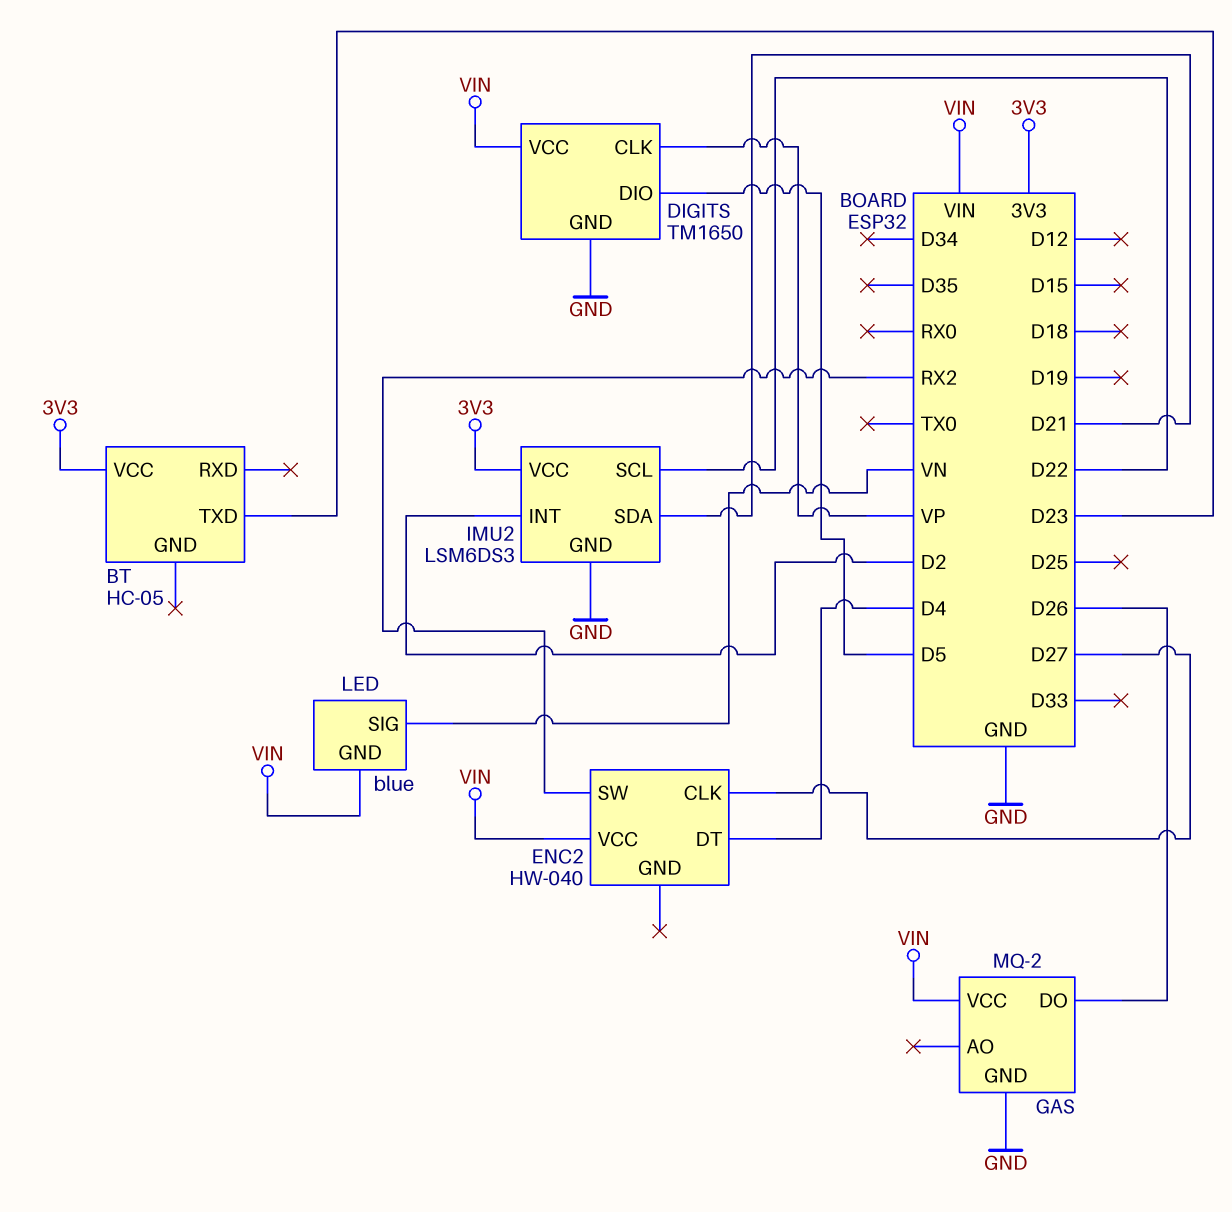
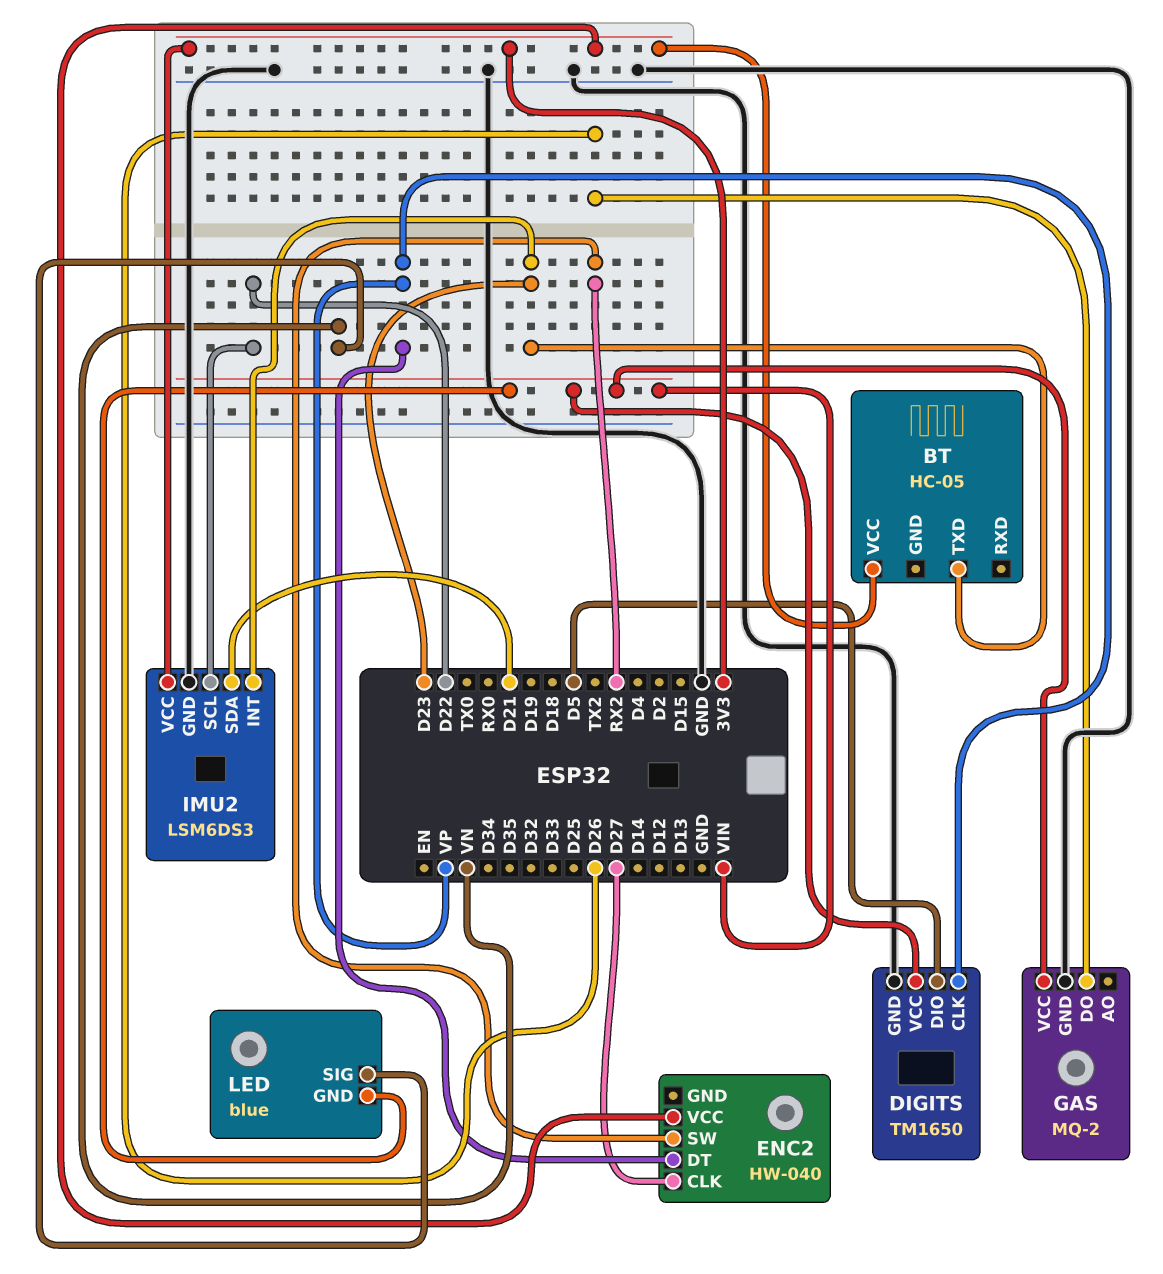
ENC2 pin DT: D4 -> VP
ENC2 pin VCC: VIN -> 3V3
IMU2 pin INT: D2 -> D23

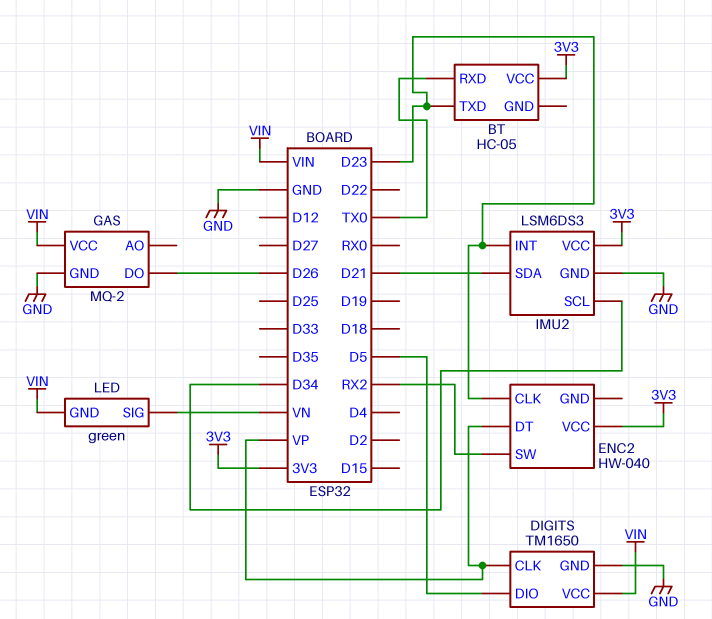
BT pin RXD: none -> TX0
ENC2 pin CLK: D27 -> D23
IMU2 pin SCL: D22 -> D34
LED: blue -> green

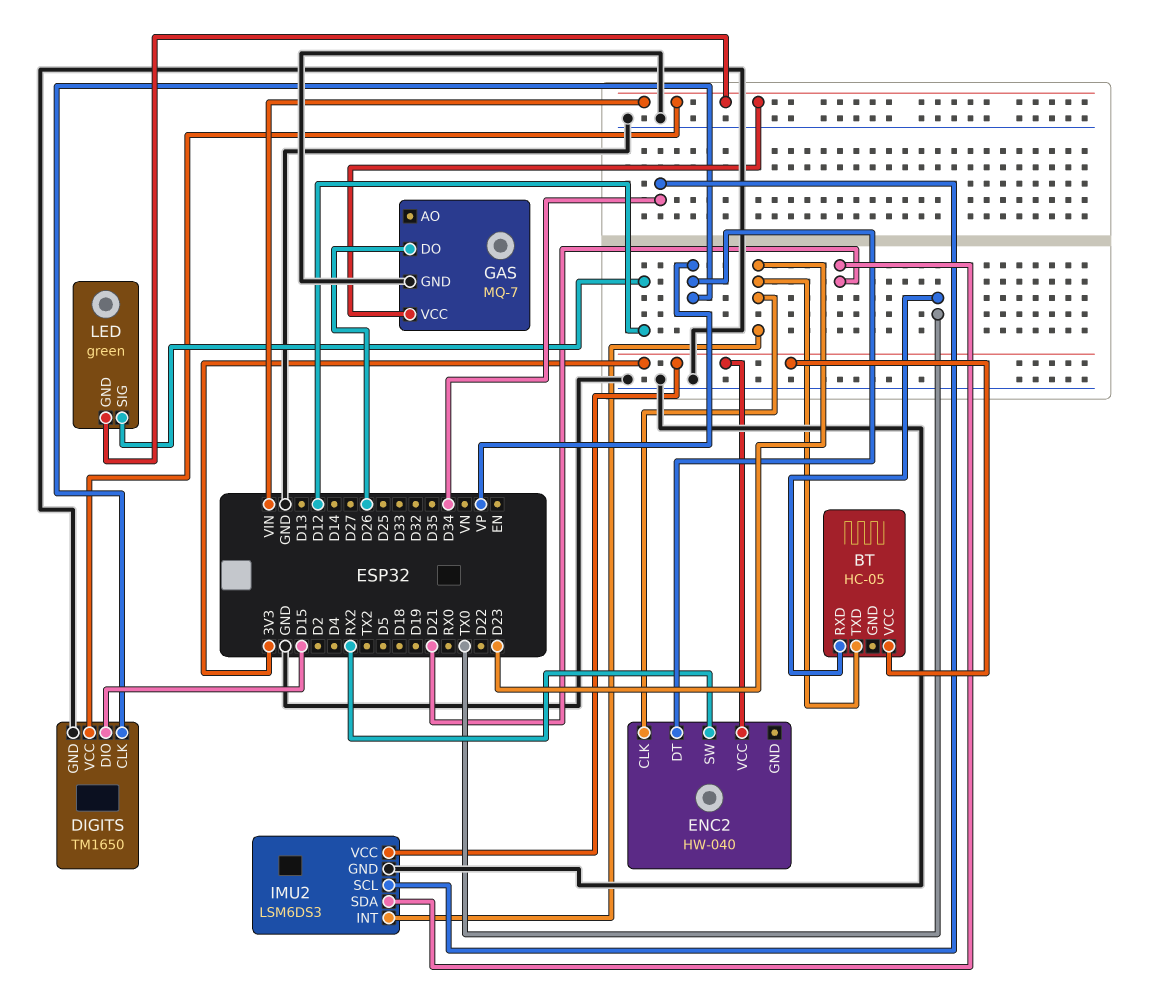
DIGITS pin DIO: D5 -> D15
GAS: MQ-2 -> MQ-7
LED pin SIG: VN -> D12

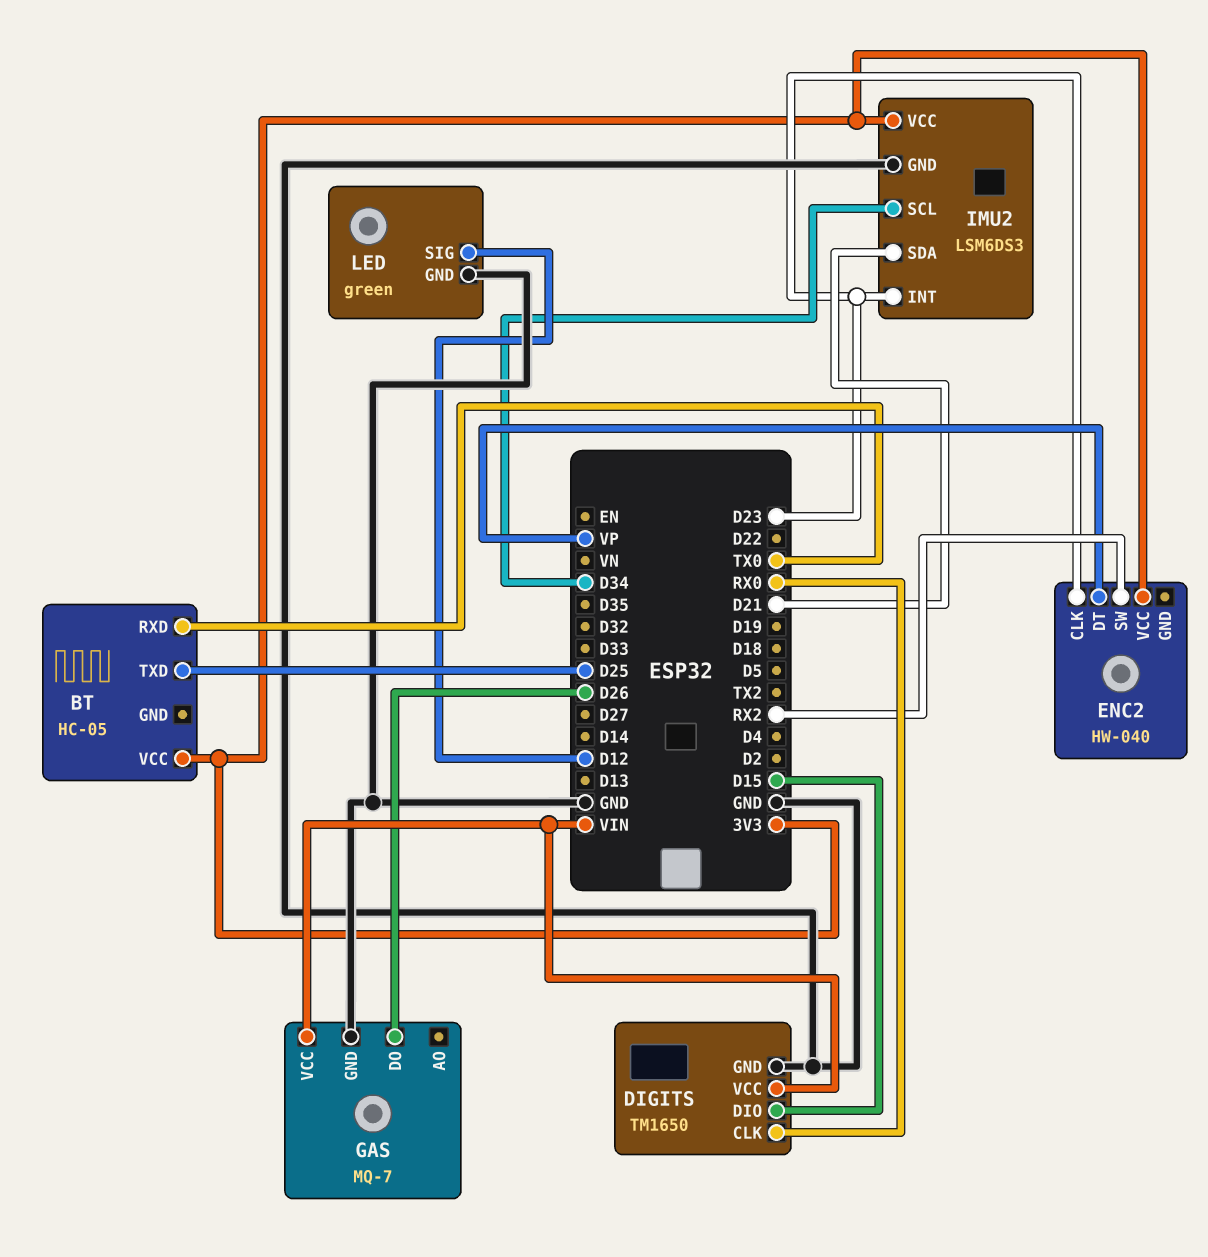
BT pin TXD: D23 -> D25
DIGITS pin CLK: VP -> RX0
LED pin GND: VIN -> GND

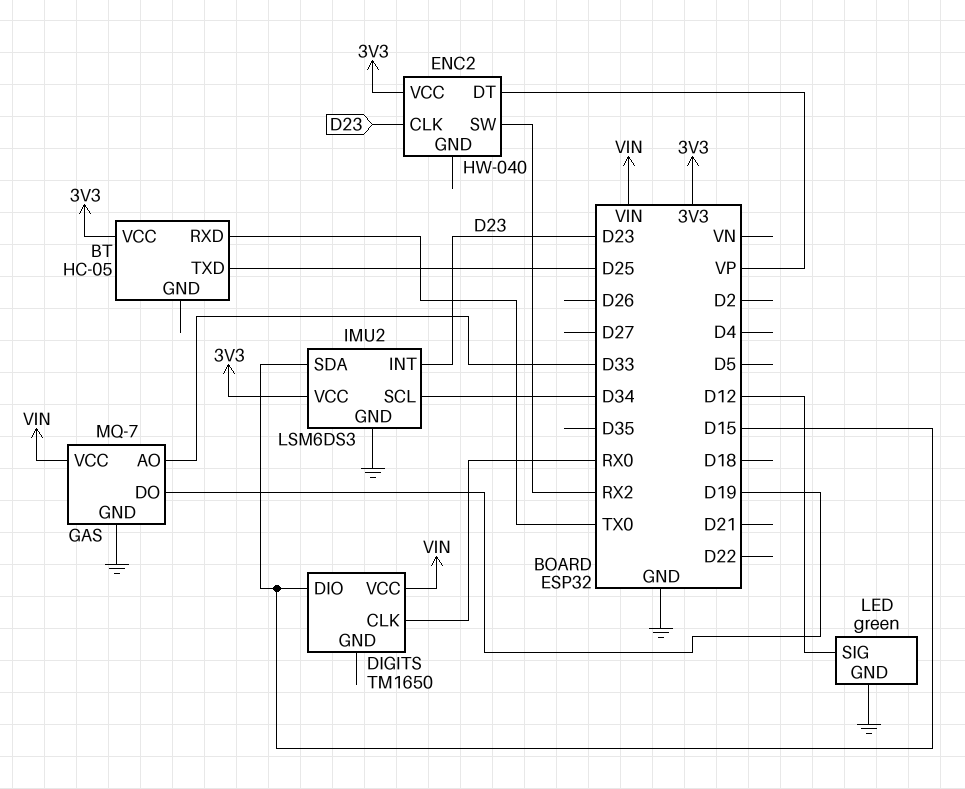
DIGITS pin GND: GND -> none
GAS pin AO: none -> D33
GAS pin DO: D26 -> D19
IMU2 pin SDA: D21 -> D15

